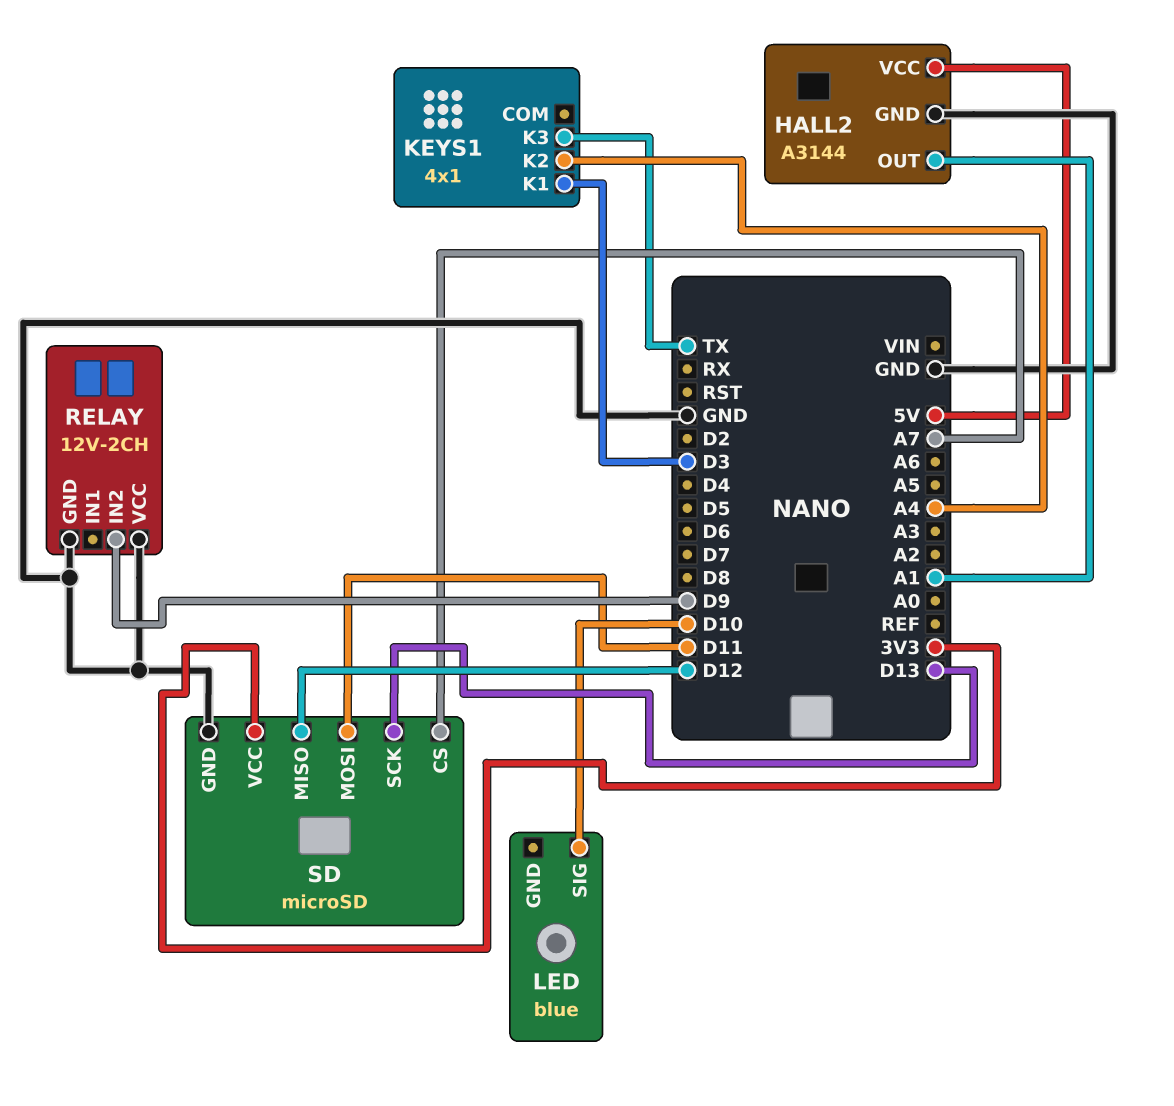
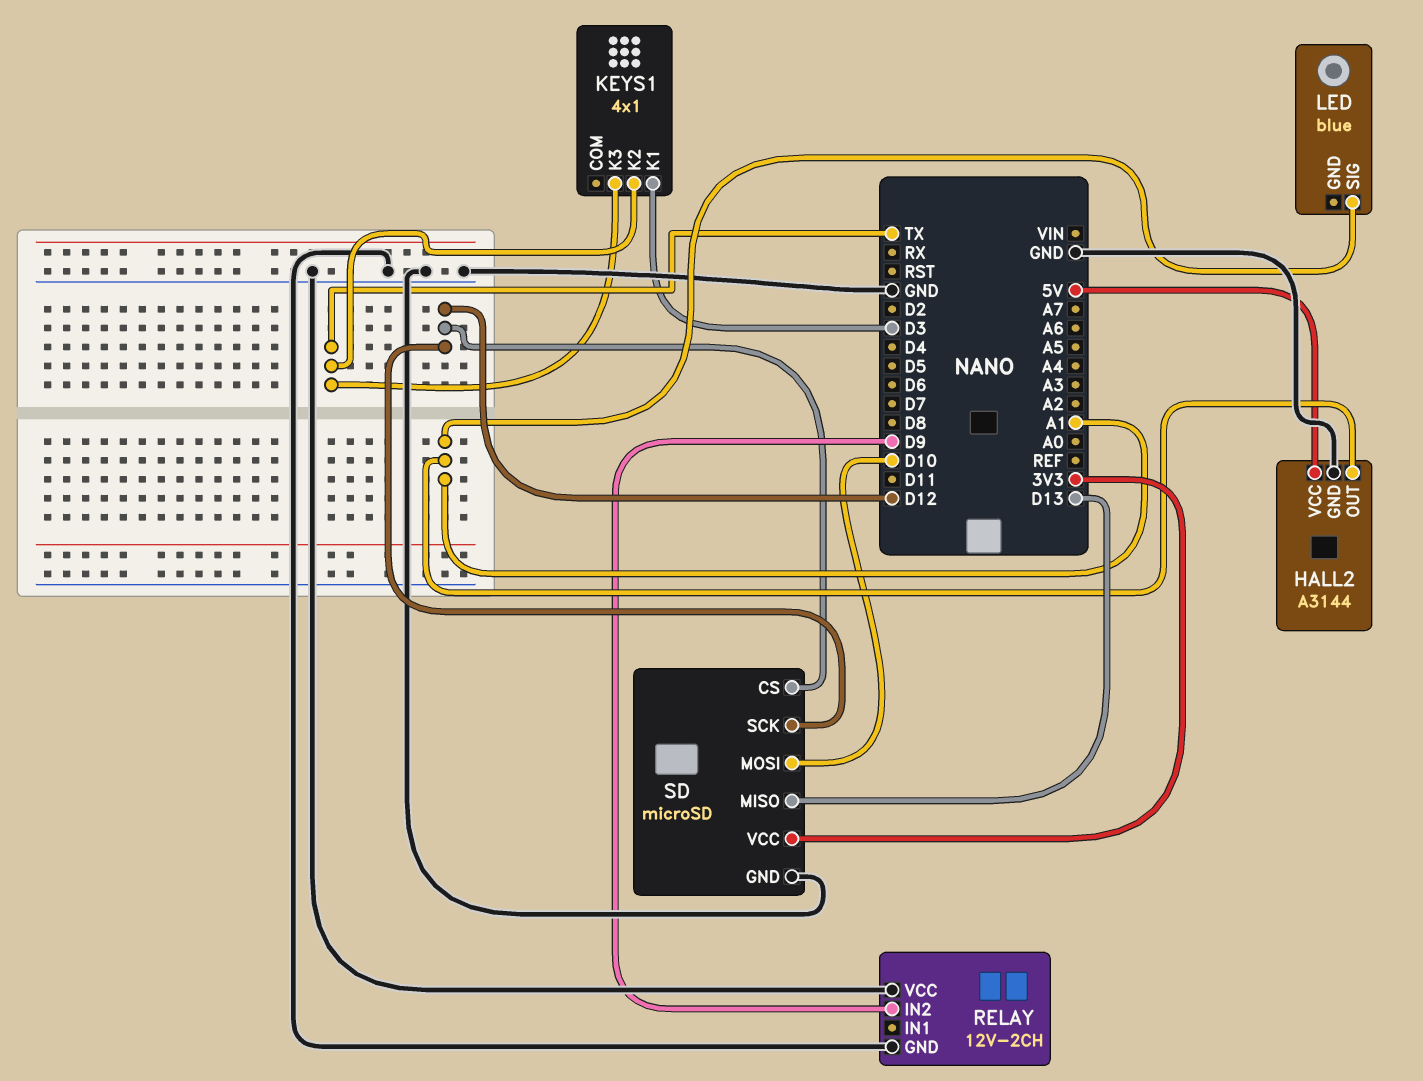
KEYS1 pin K2: A4 -> TX
LED pin SIG: D10 -> A1
SD pin CS: A7 -> D12
SD pin MISO: D12 -> D13
SD pin MOSI: D11 -> D10
SD pin SCK: D13 -> D12

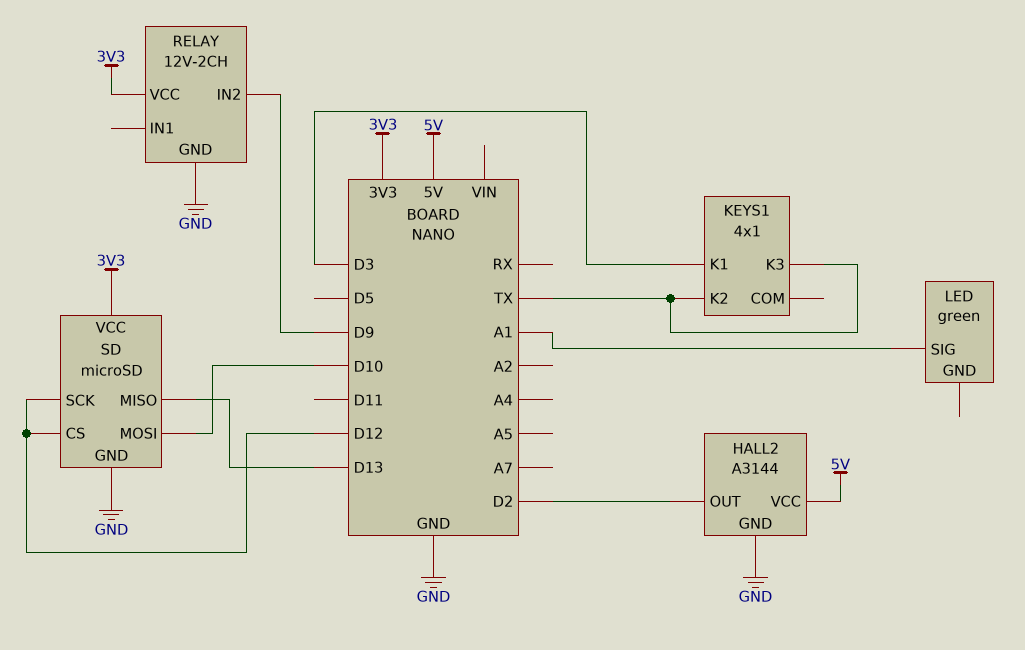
HALL2 pin OUT: A1 -> D2
LED: blue -> green
RELAY pin VCC: GND -> 3V3

